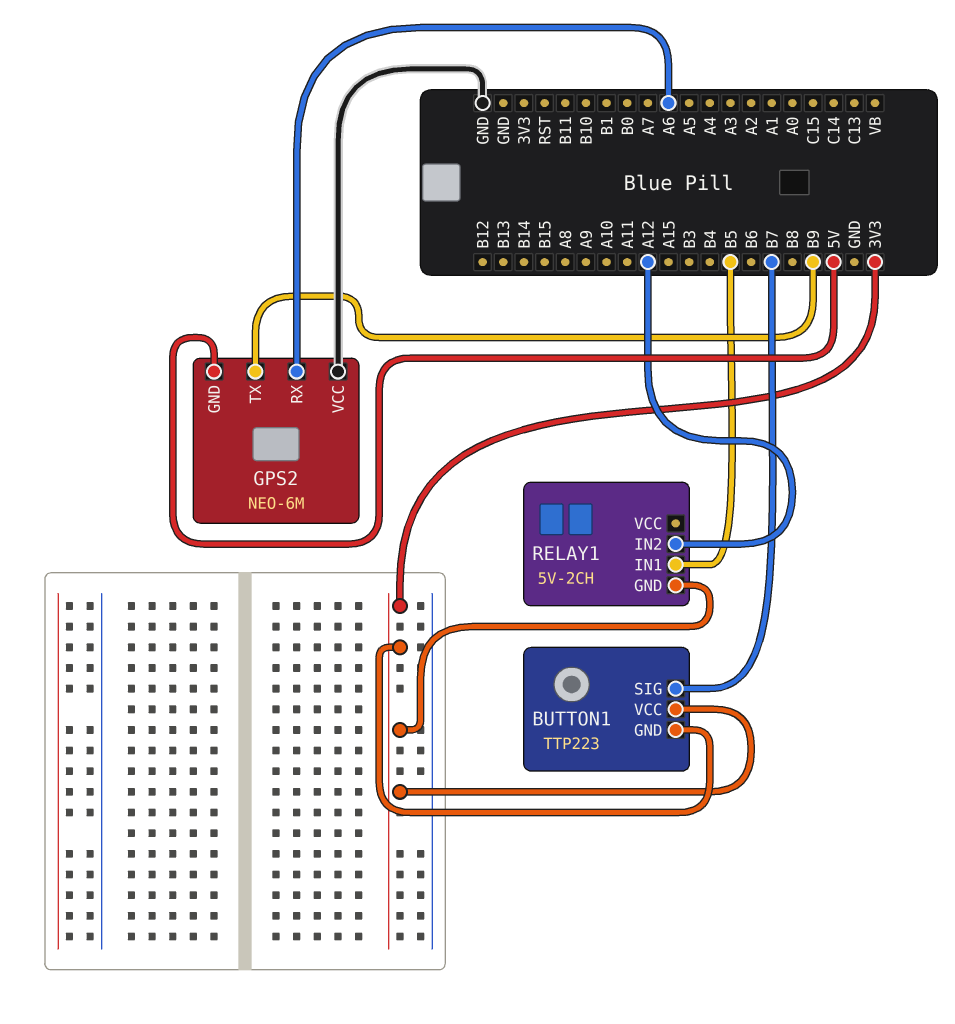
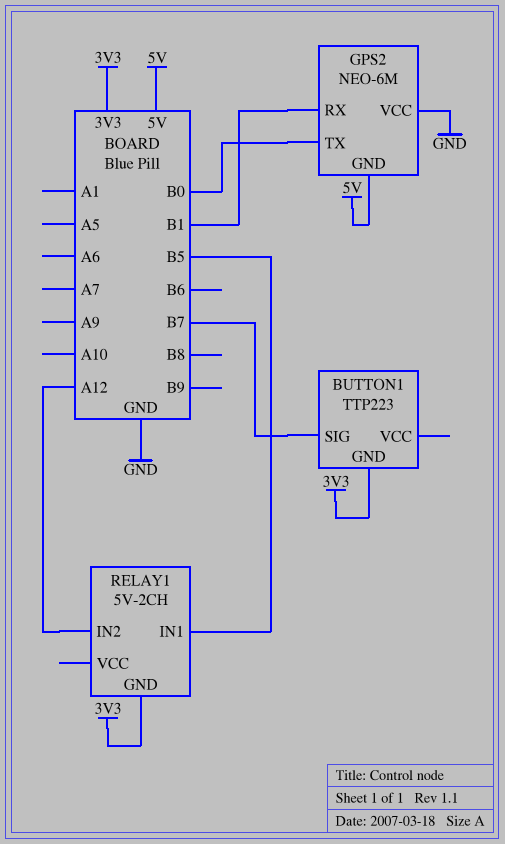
BUTTON1 pin VCC: 3V3 -> none
GPS2 pin RX: A6 -> B1
GPS2 pin TX: B9 -> B0

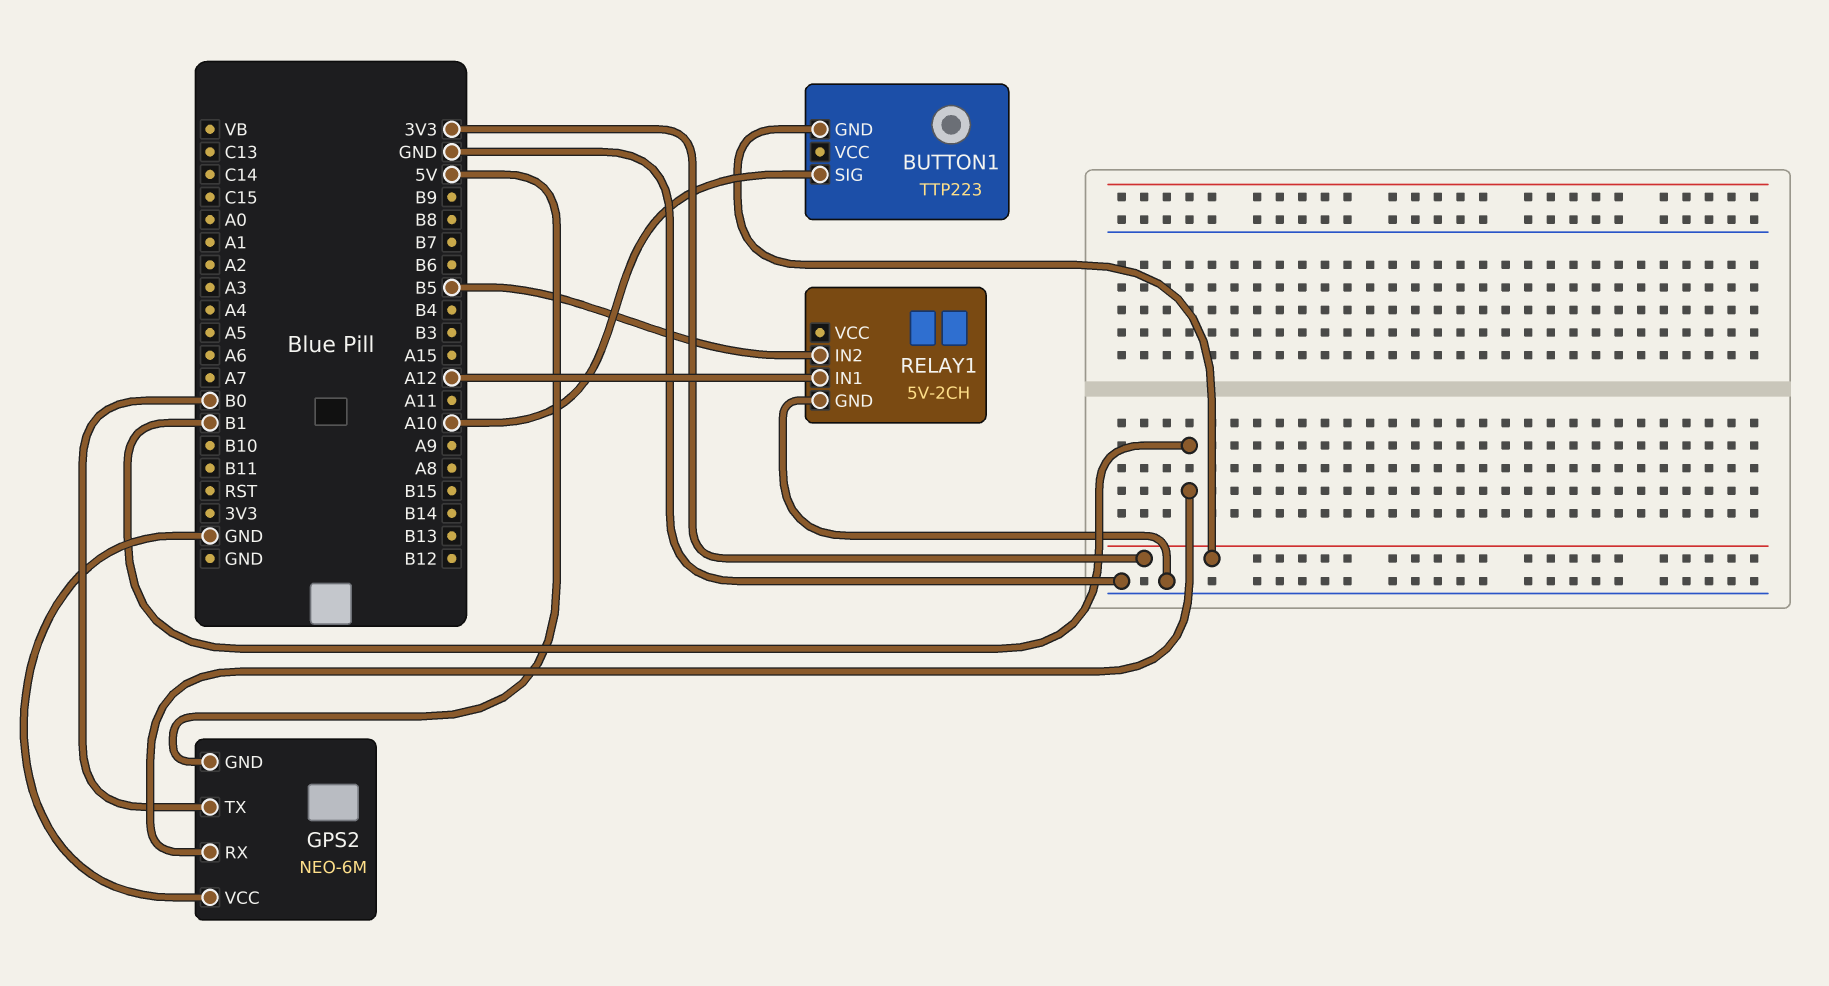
BUTTON1 pin SIG: B7 -> A10
RELAY1 pin GND: 3V3 -> GND
RELAY1 pin IN1: B5 -> A12
RELAY1 pin IN2: A12 -> B5

